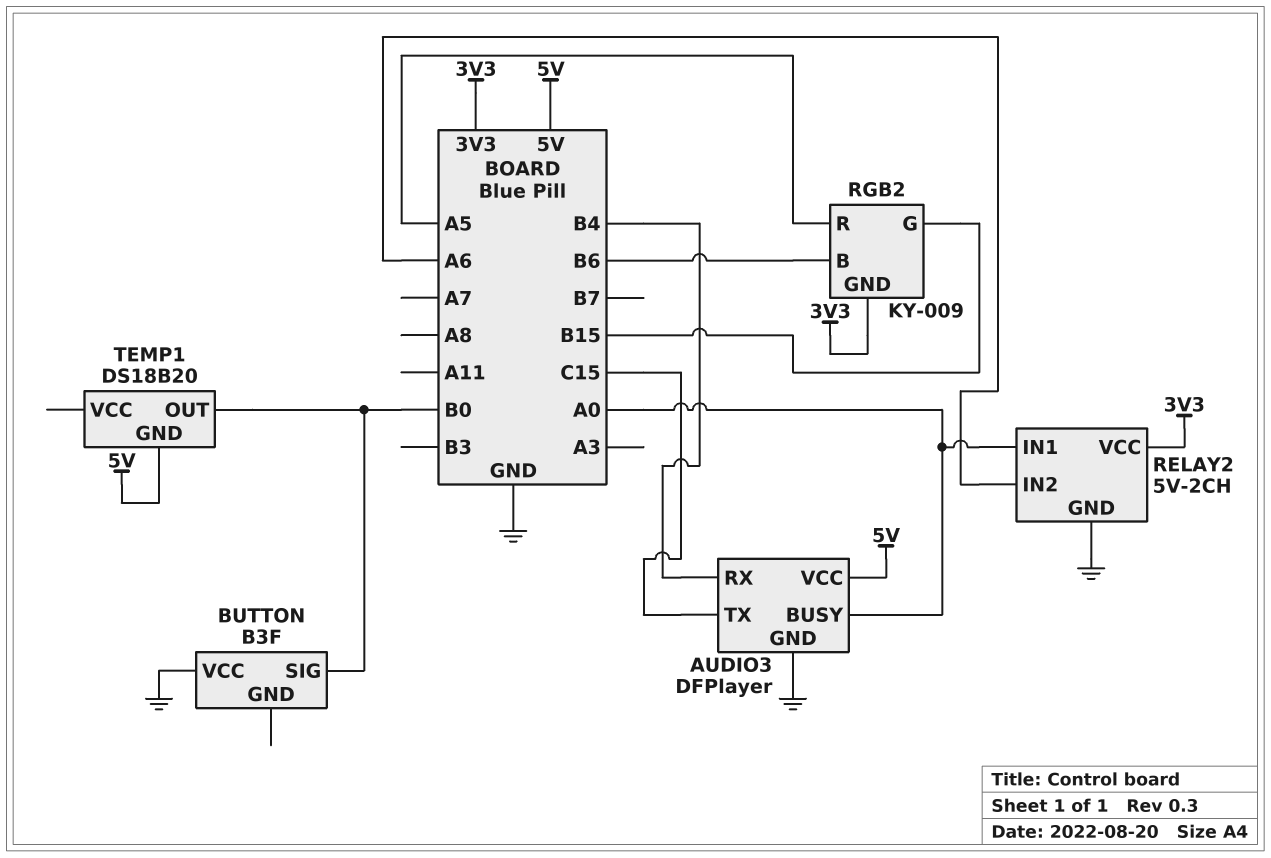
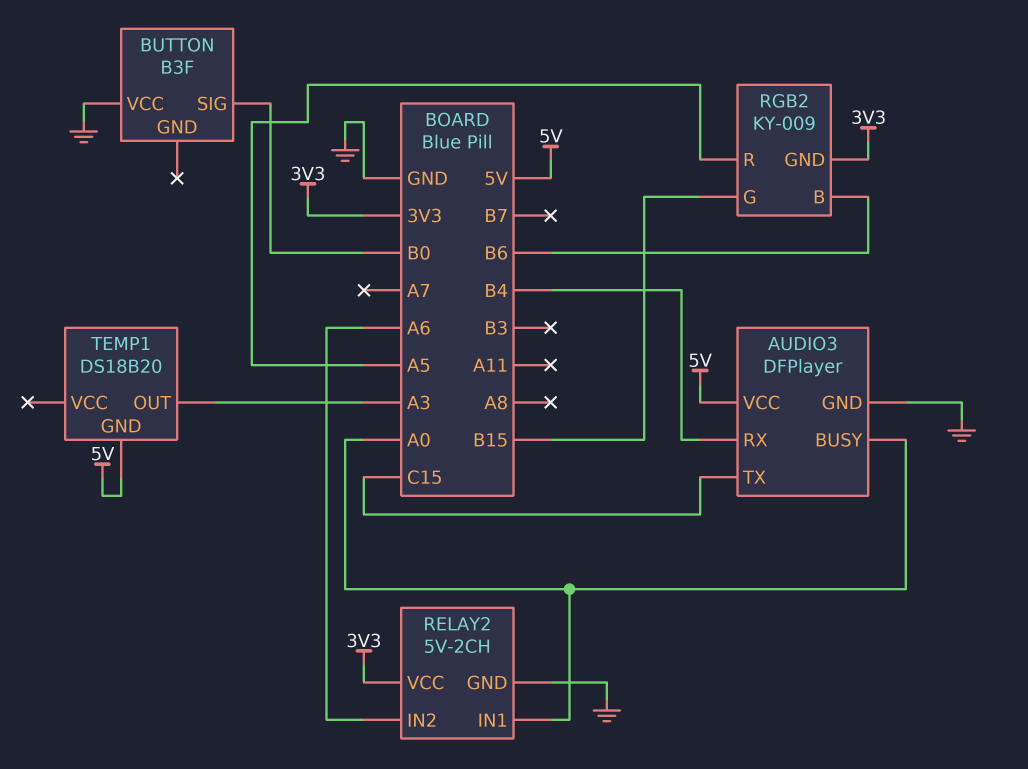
TEMP1 pin OUT: B0 -> A3

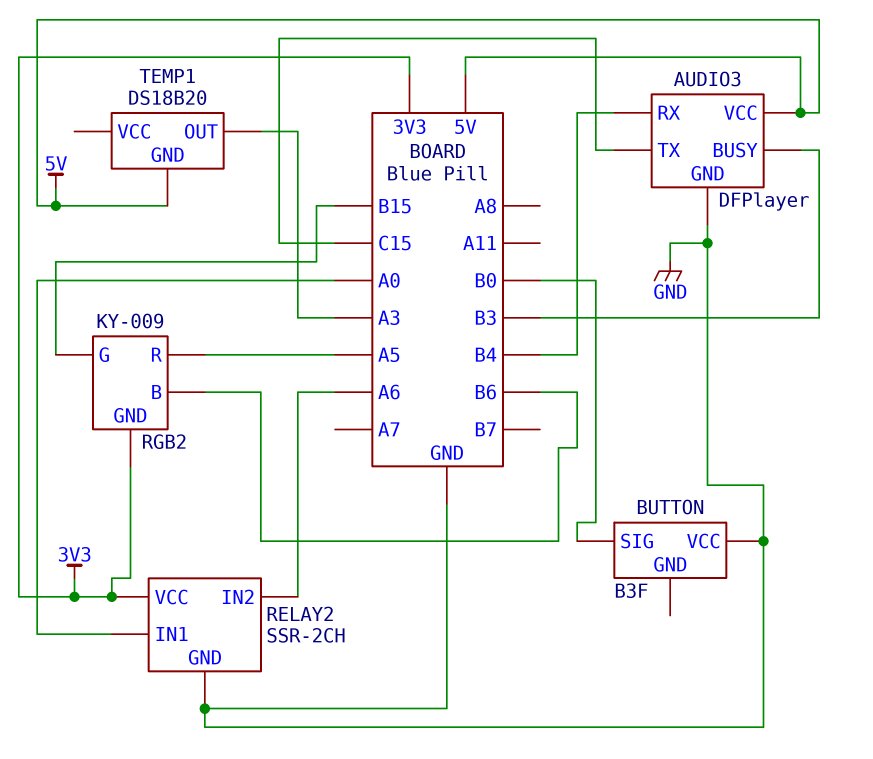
AUDIO3 pin BUSY: A0 -> B3
RELAY2: 5V-2CH -> SSR-2CH

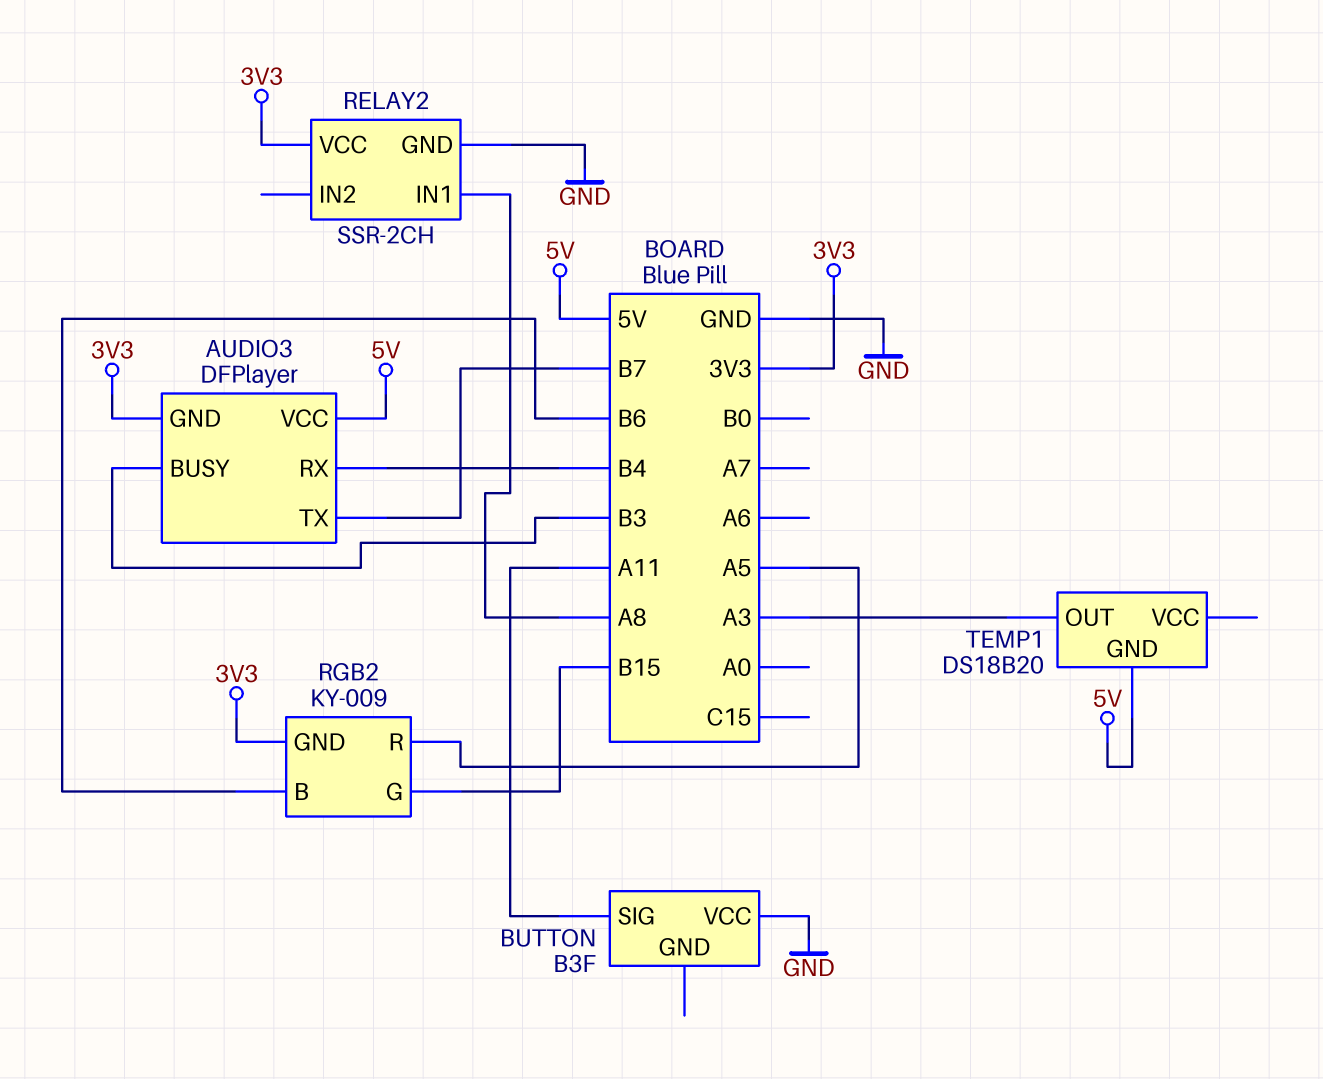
AUDIO3 pin GND: GND -> 3V3
AUDIO3 pin TX: C15 -> B7
BUTTON pin SIG: B0 -> A11
RELAY2 pin IN1: A0 -> A8
RELAY2 pin IN2: A6 -> none

